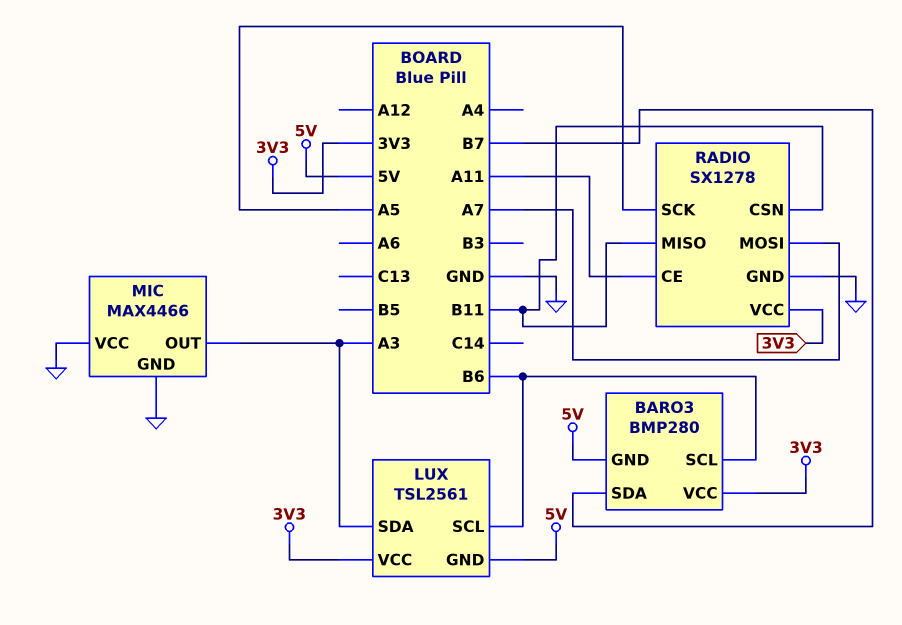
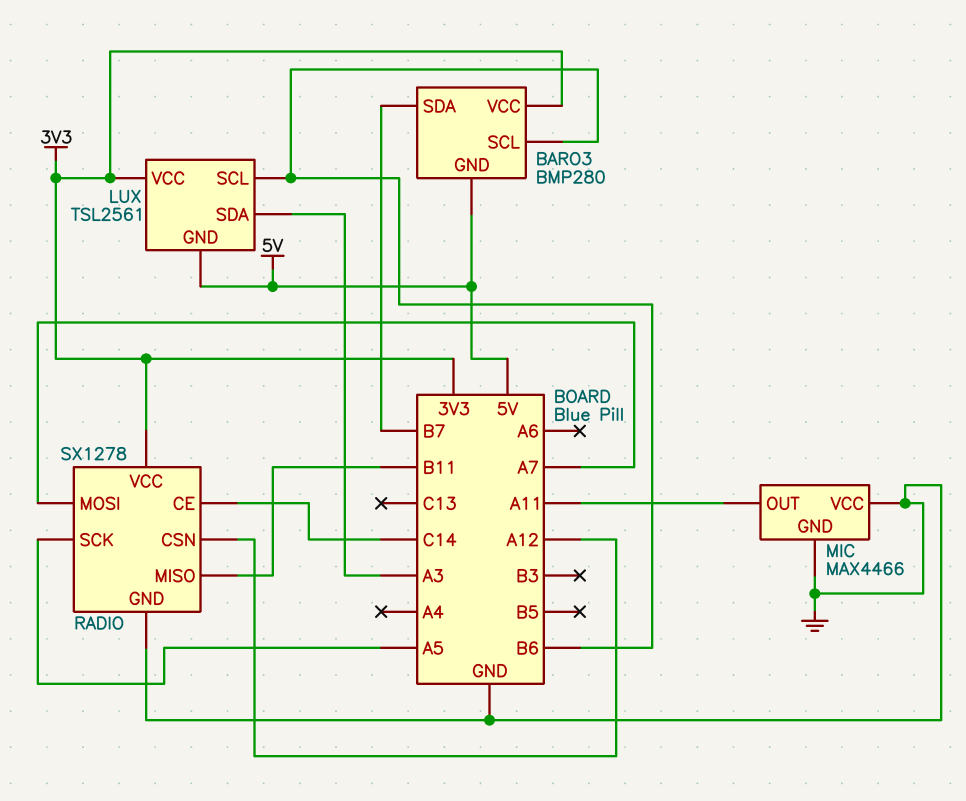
MIC pin OUT: A3 -> A11
RADIO pin CE: A11 -> C14
RADIO pin CSN: B11 -> A12

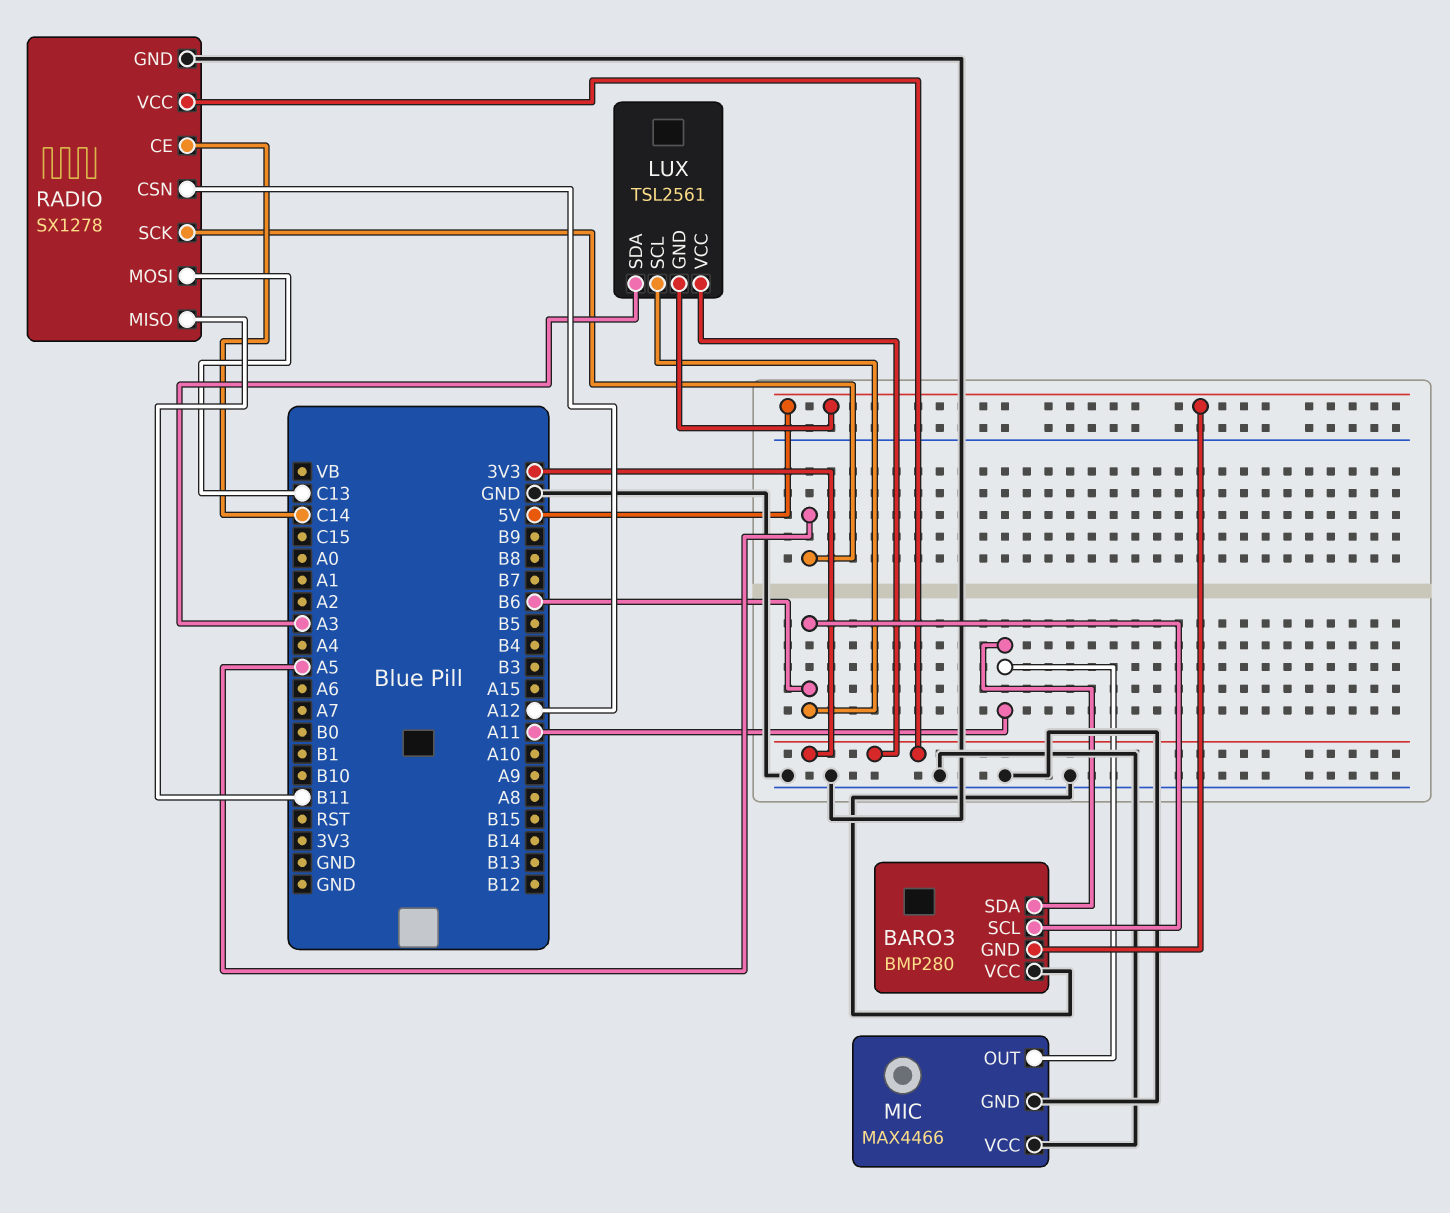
BARO3 pin SDA: B7 -> A11
BARO3 pin VCC: 3V3 -> GND
RADIO pin MOSI: A7 -> C13

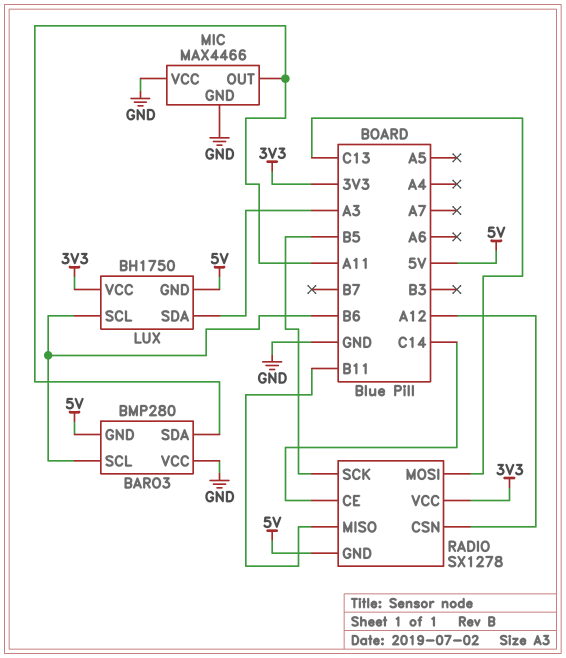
LUX: TSL2561 -> BH1750
RADIO pin GND: GND -> 5V
RADIO pin SCK: A5 -> B5

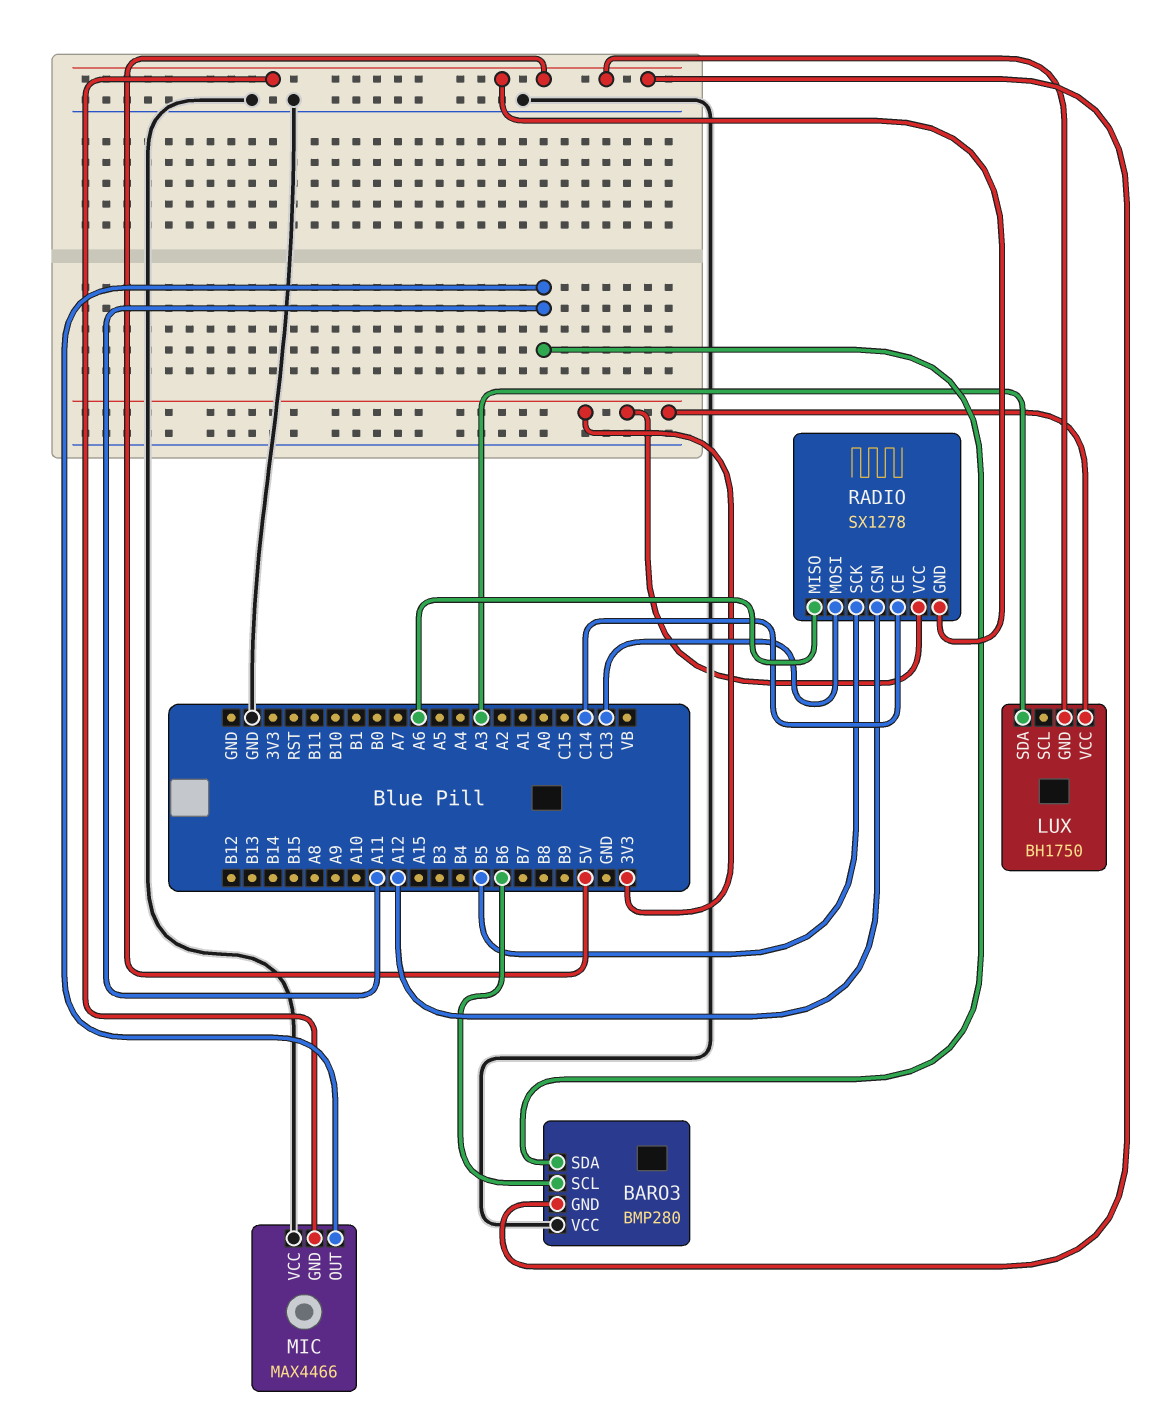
LUX pin SCL: B6 -> none
MIC pin GND: GND -> 5V
RADIO pin MISO: B11 -> A6

